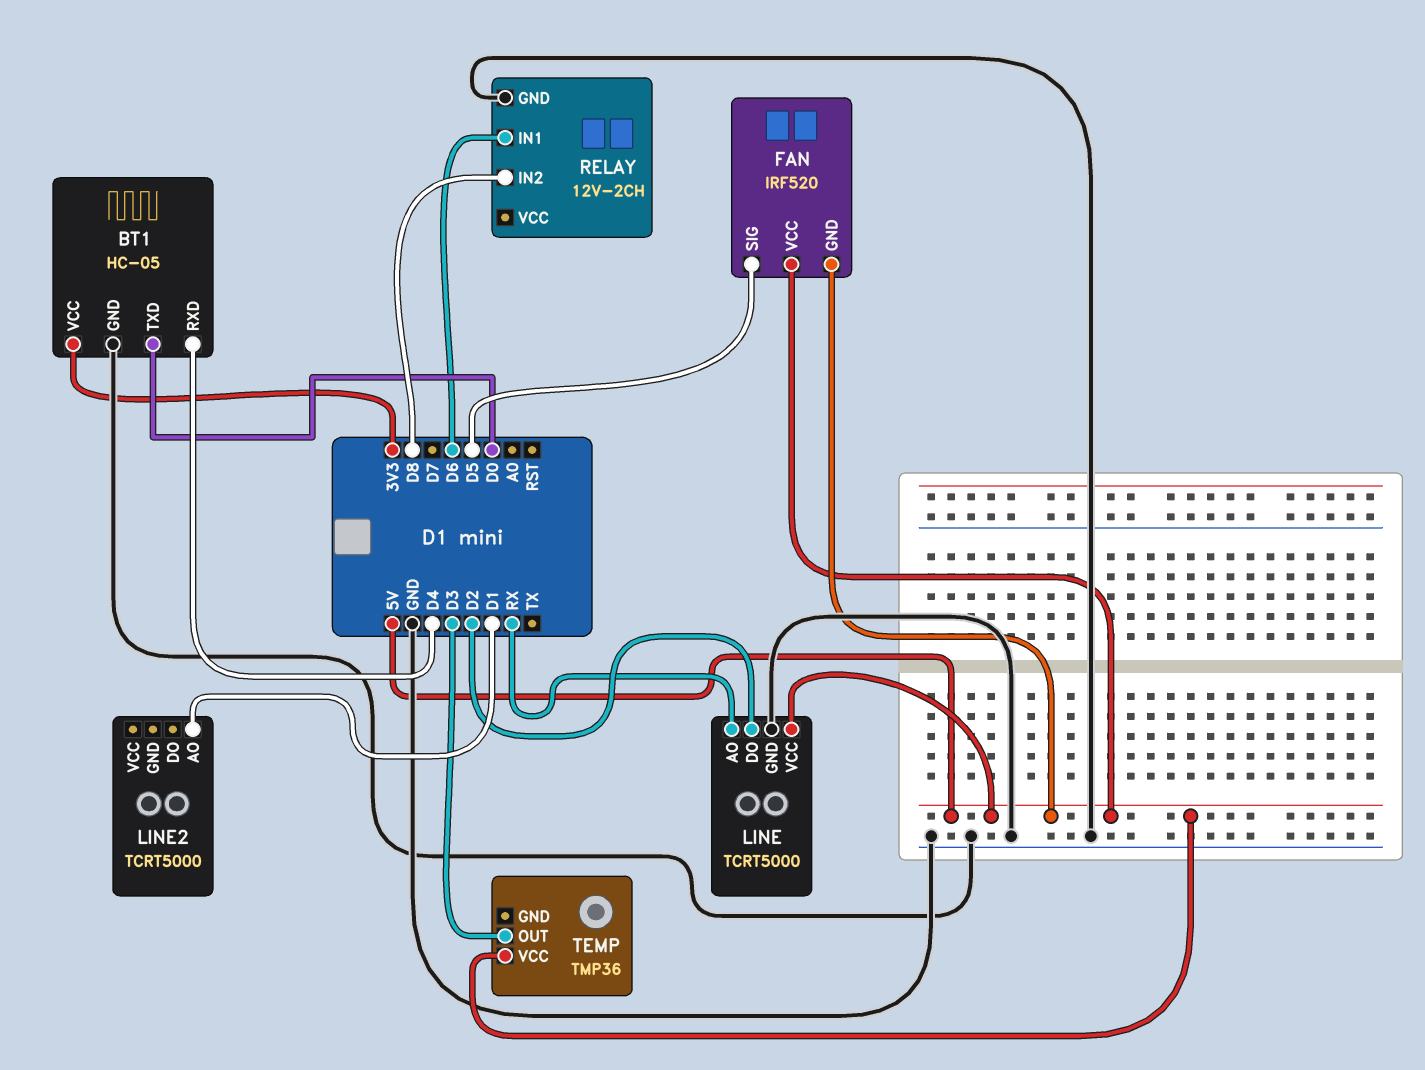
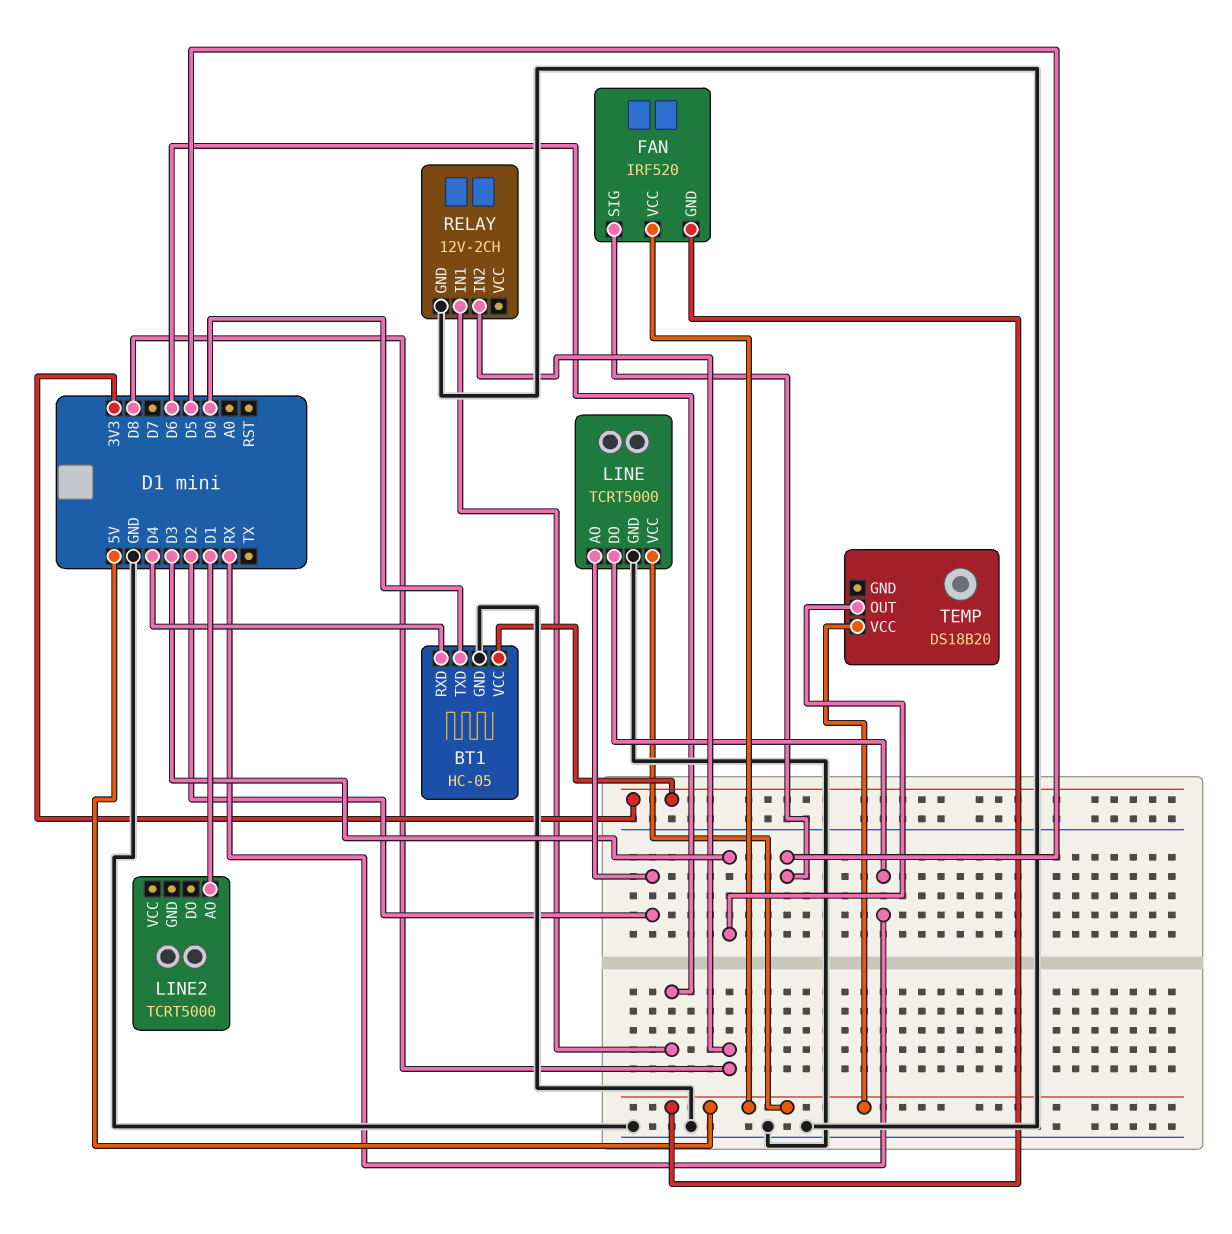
LINE pin AO: RX -> D2
LINE pin DO: D2 -> RX
TEMP: TMP36 -> DS18B20

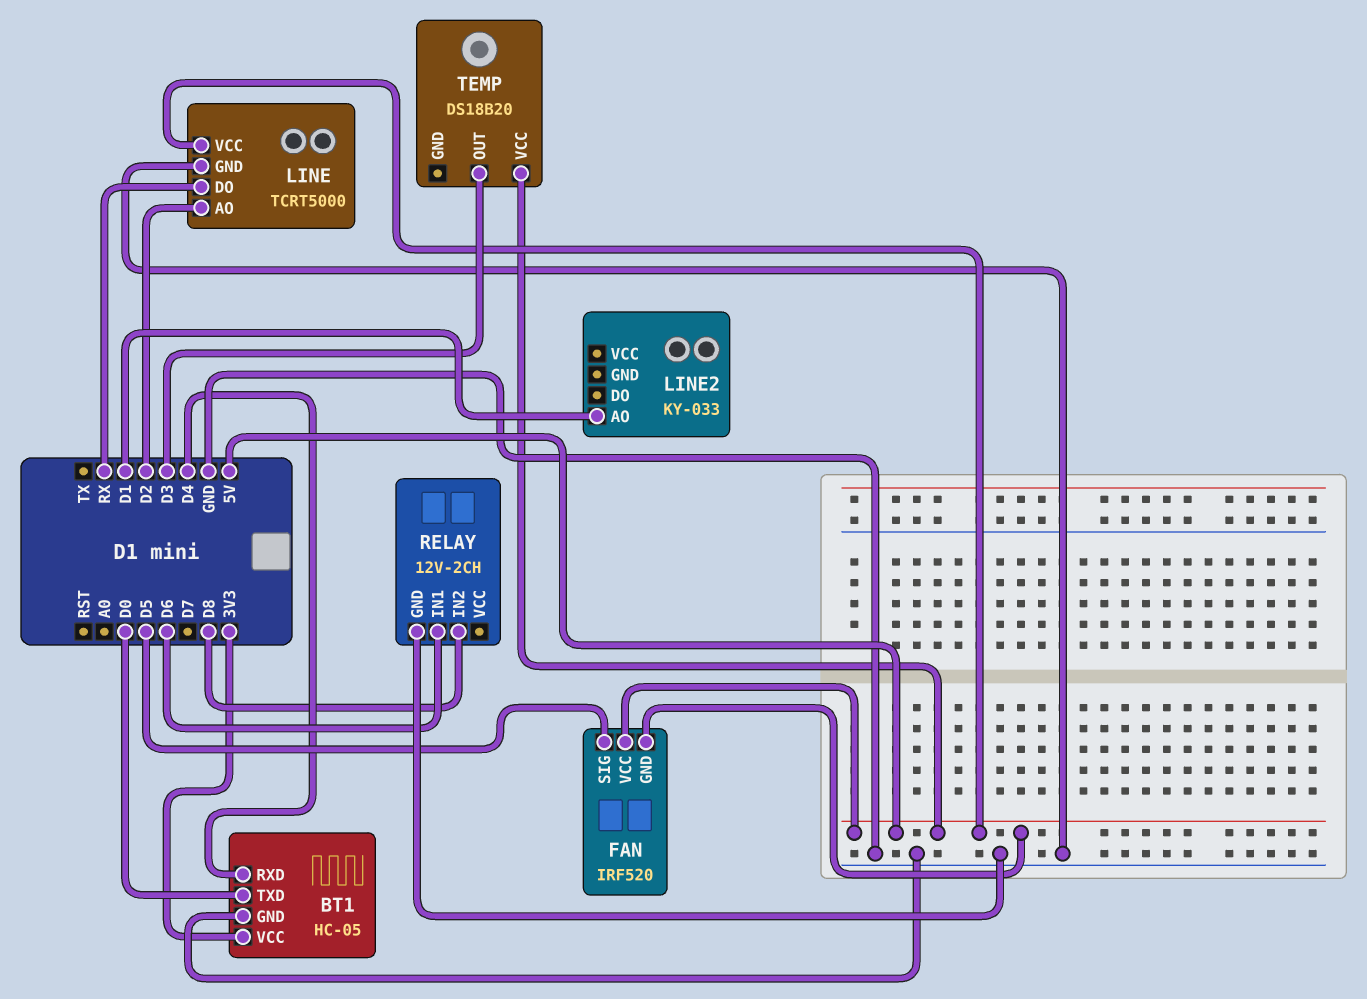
LINE2: TCRT5000 -> KY-033

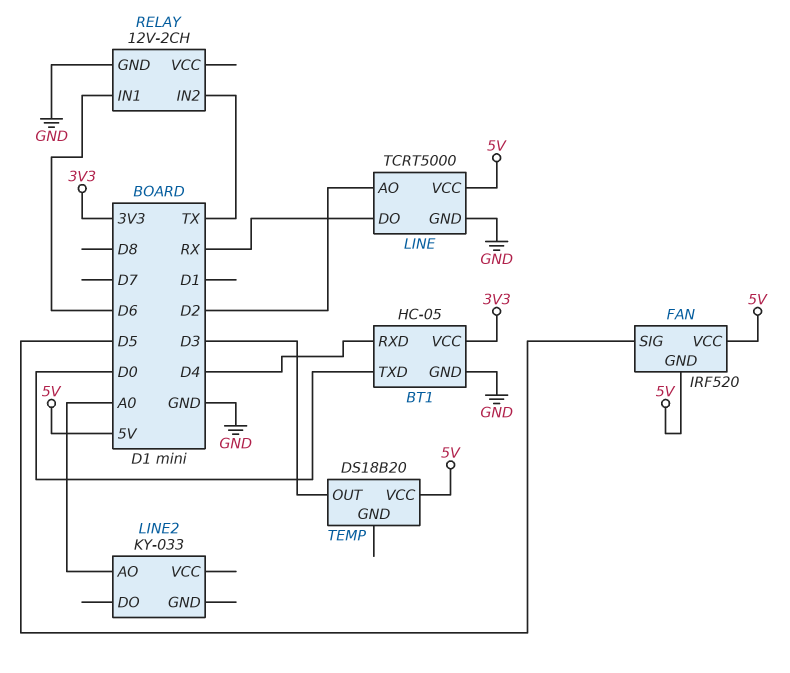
LINE2 pin AO: D1 -> A0
RELAY pin IN2: D8 -> TX

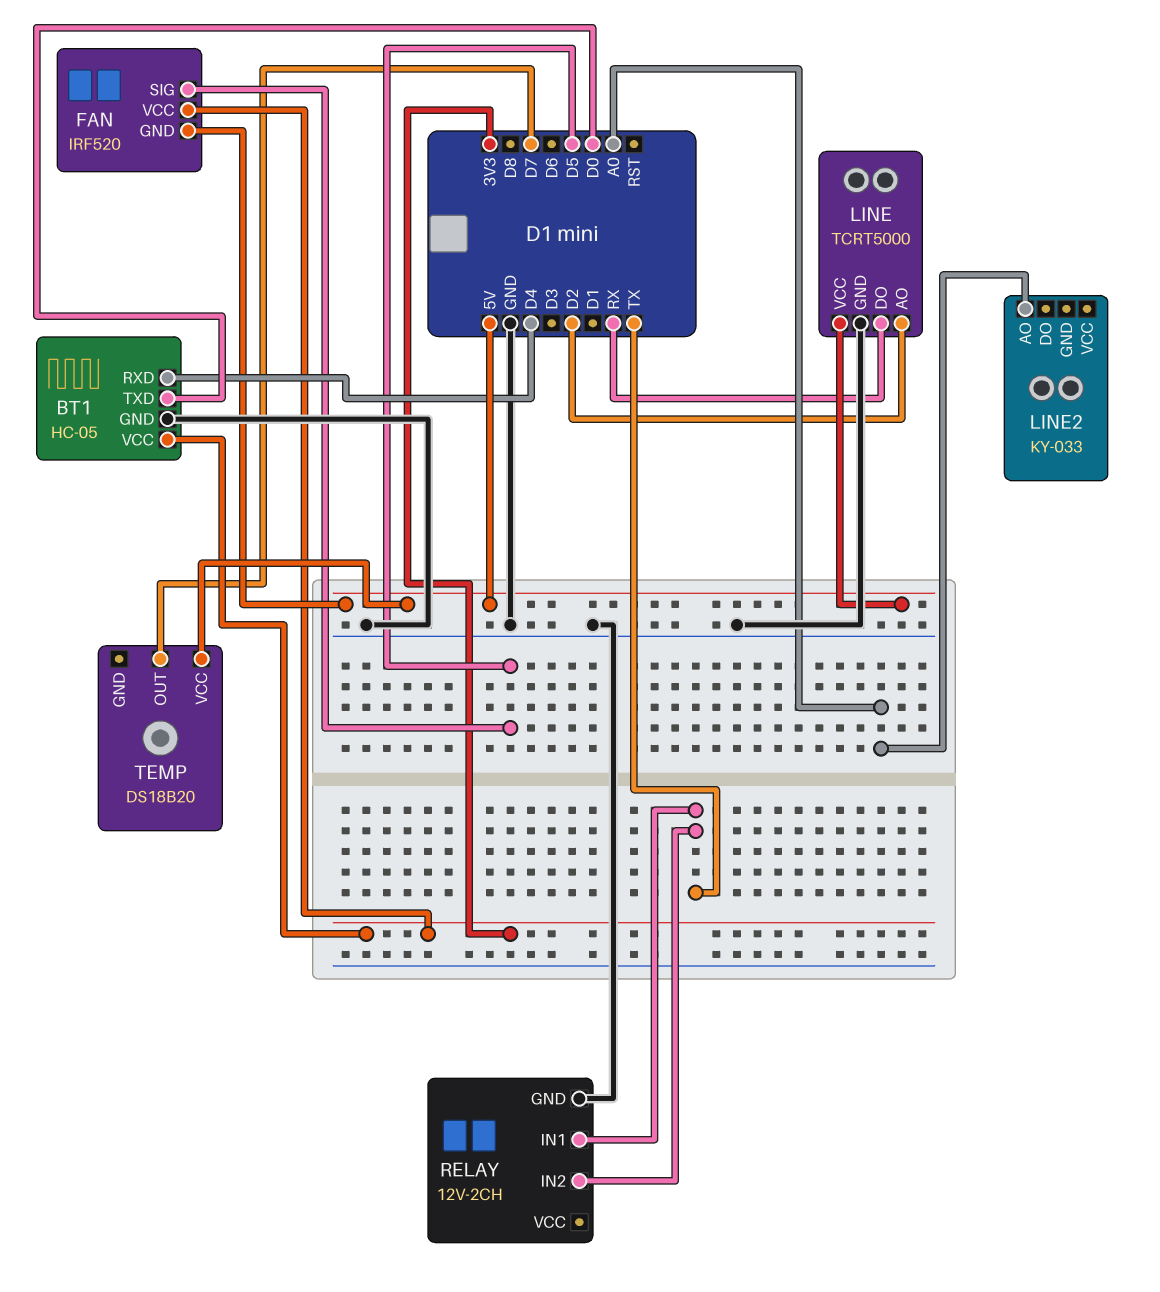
FAN pin VCC: 5V -> 3V3
RELAY pin IN1: D6 -> TX
TEMP pin OUT: D3 -> D7

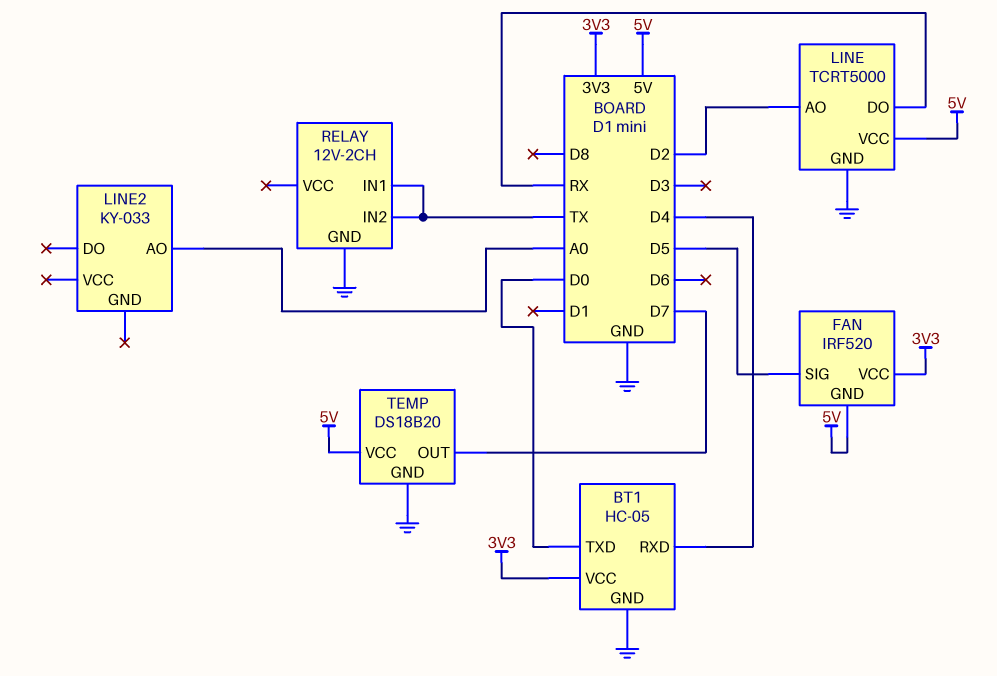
TEMP pin GND: none -> GND

